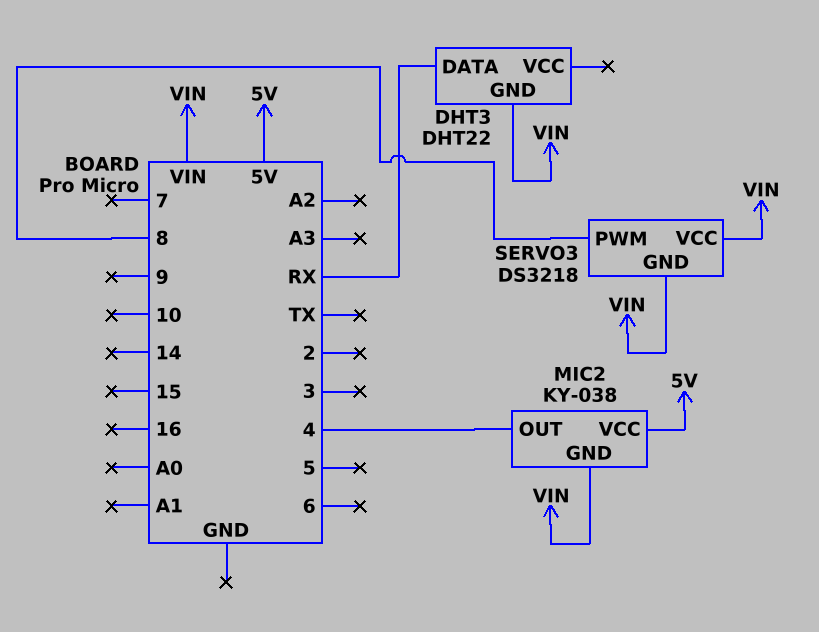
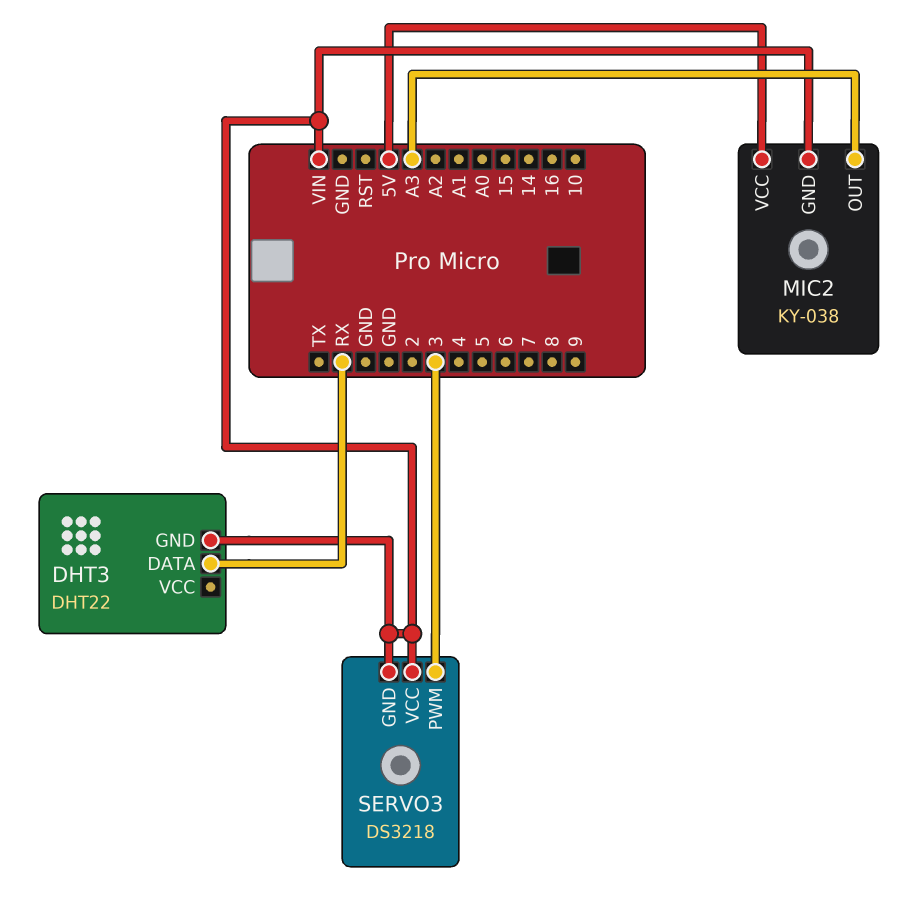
MIC2 pin OUT: 4 -> A3
SERVO3 pin PWM: 8 -> 3

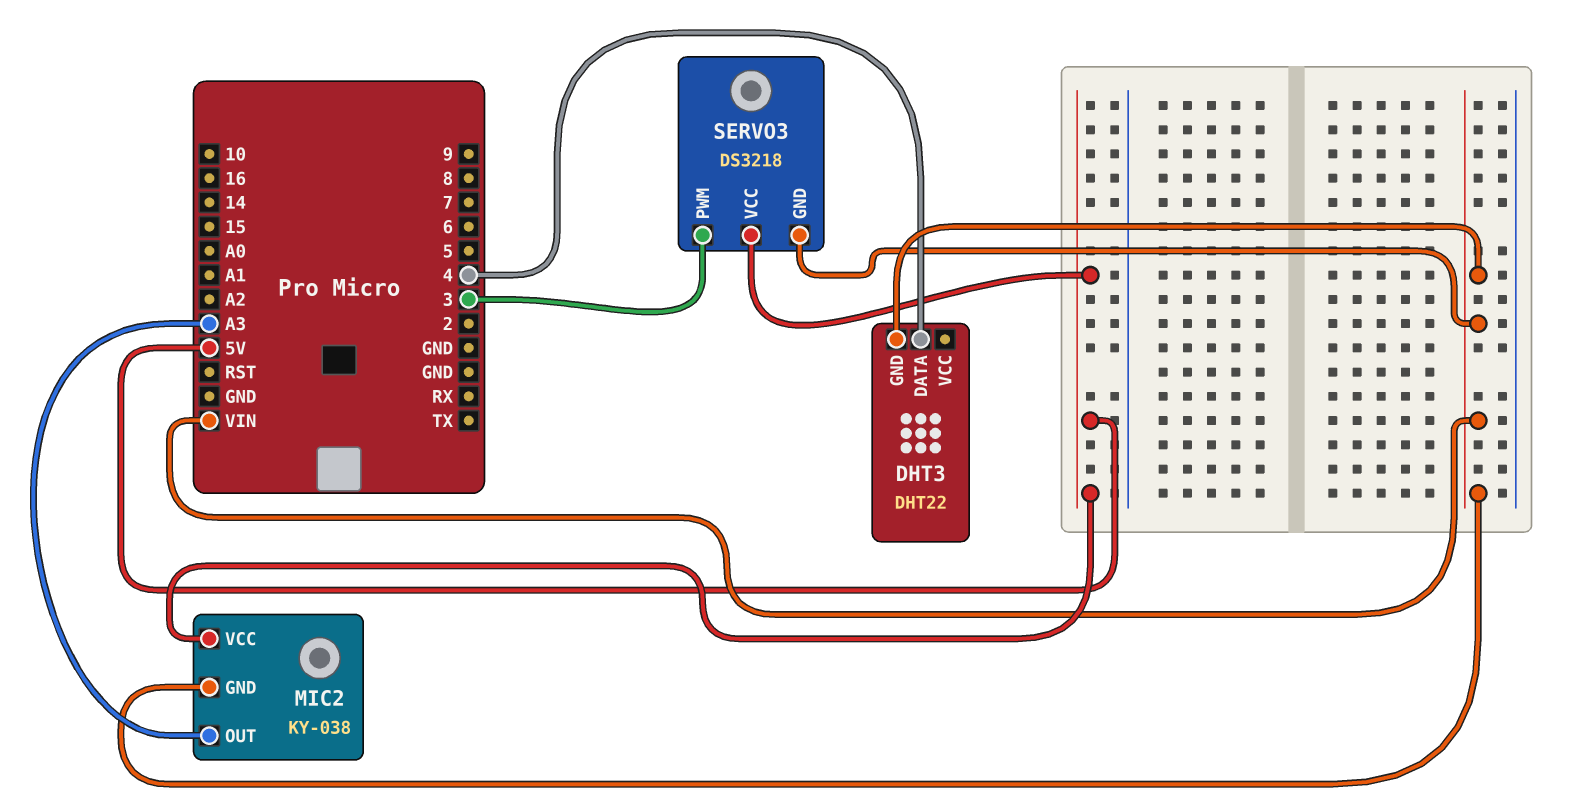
DHT3 pin DATA: RX -> 4
SERVO3 pin VCC: VIN -> 5V

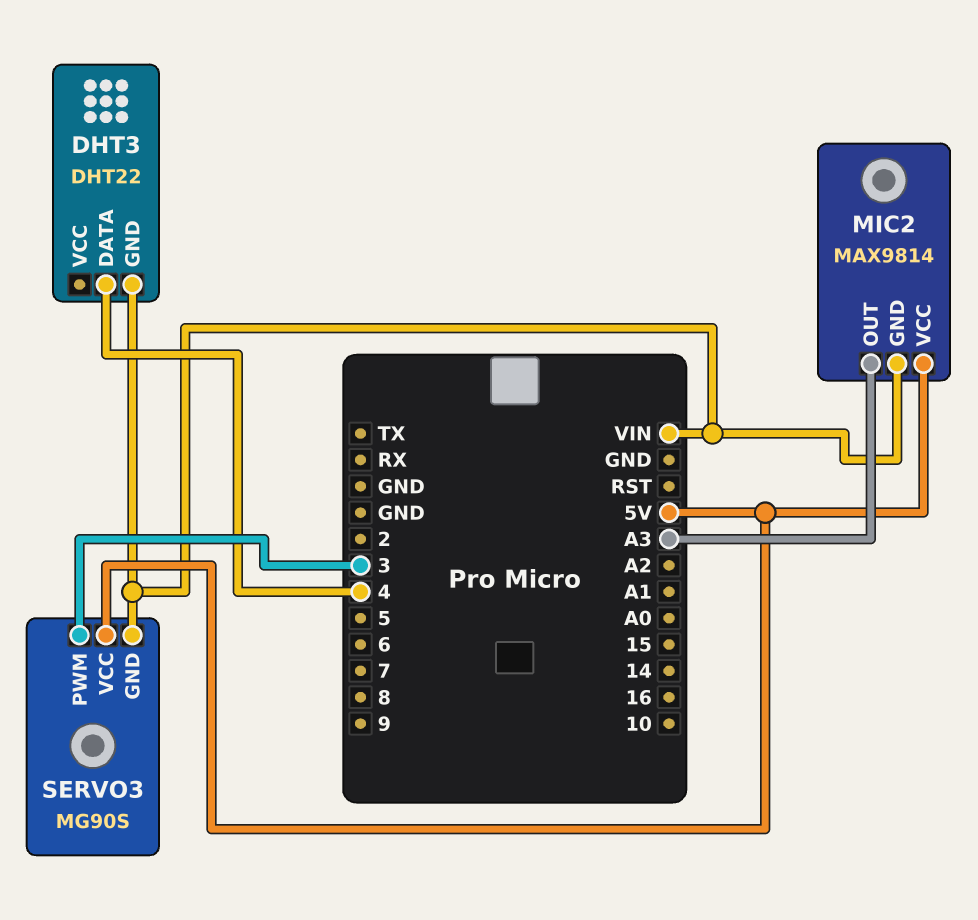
MIC2: KY-038 -> MAX9814
SERVO3: DS3218 -> MG90S

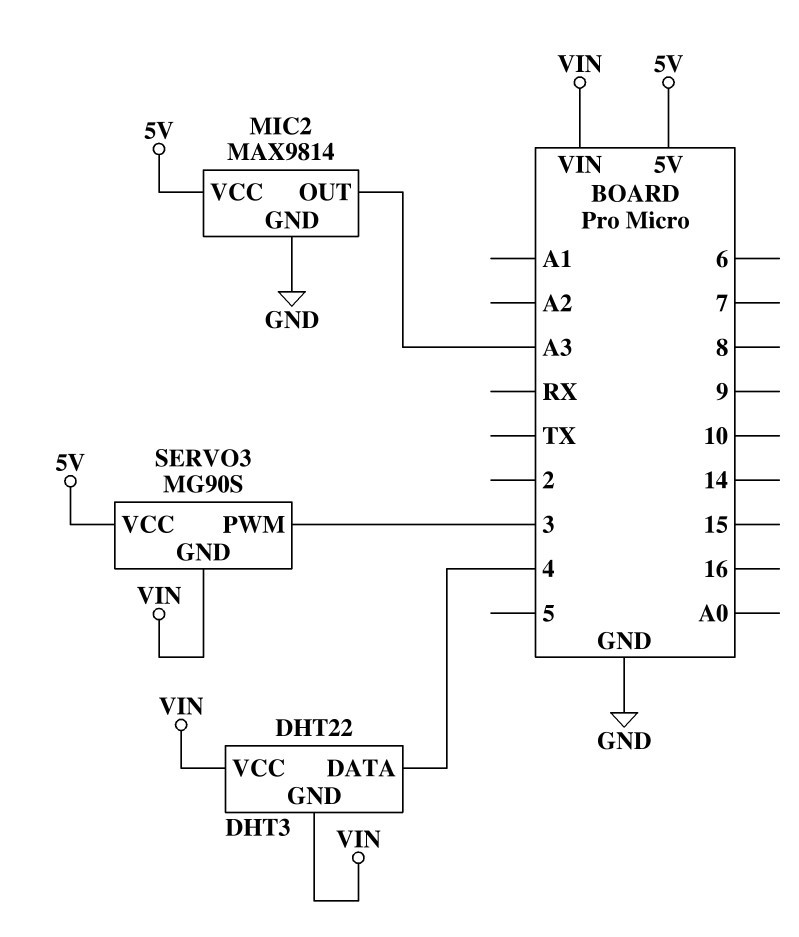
DHT3 pin VCC: none -> VIN
MIC2 pin GND: VIN -> GND

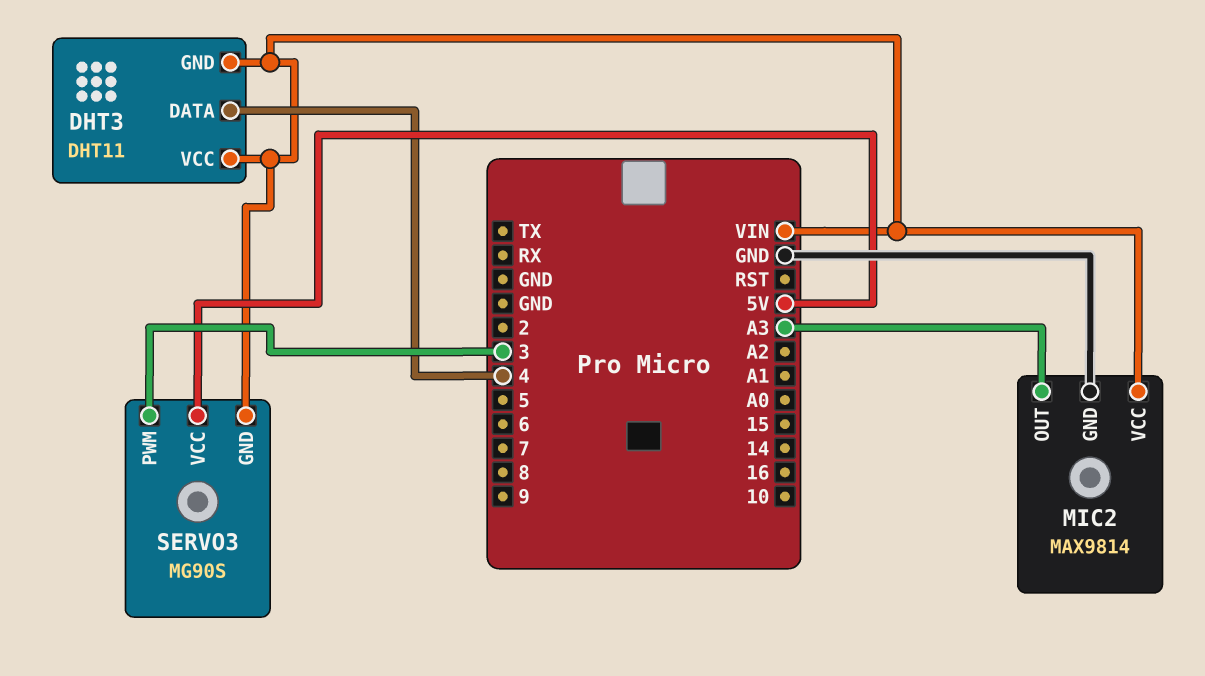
DHT3: DHT22 -> DHT11
MIC2 pin VCC: 5V -> VIN

